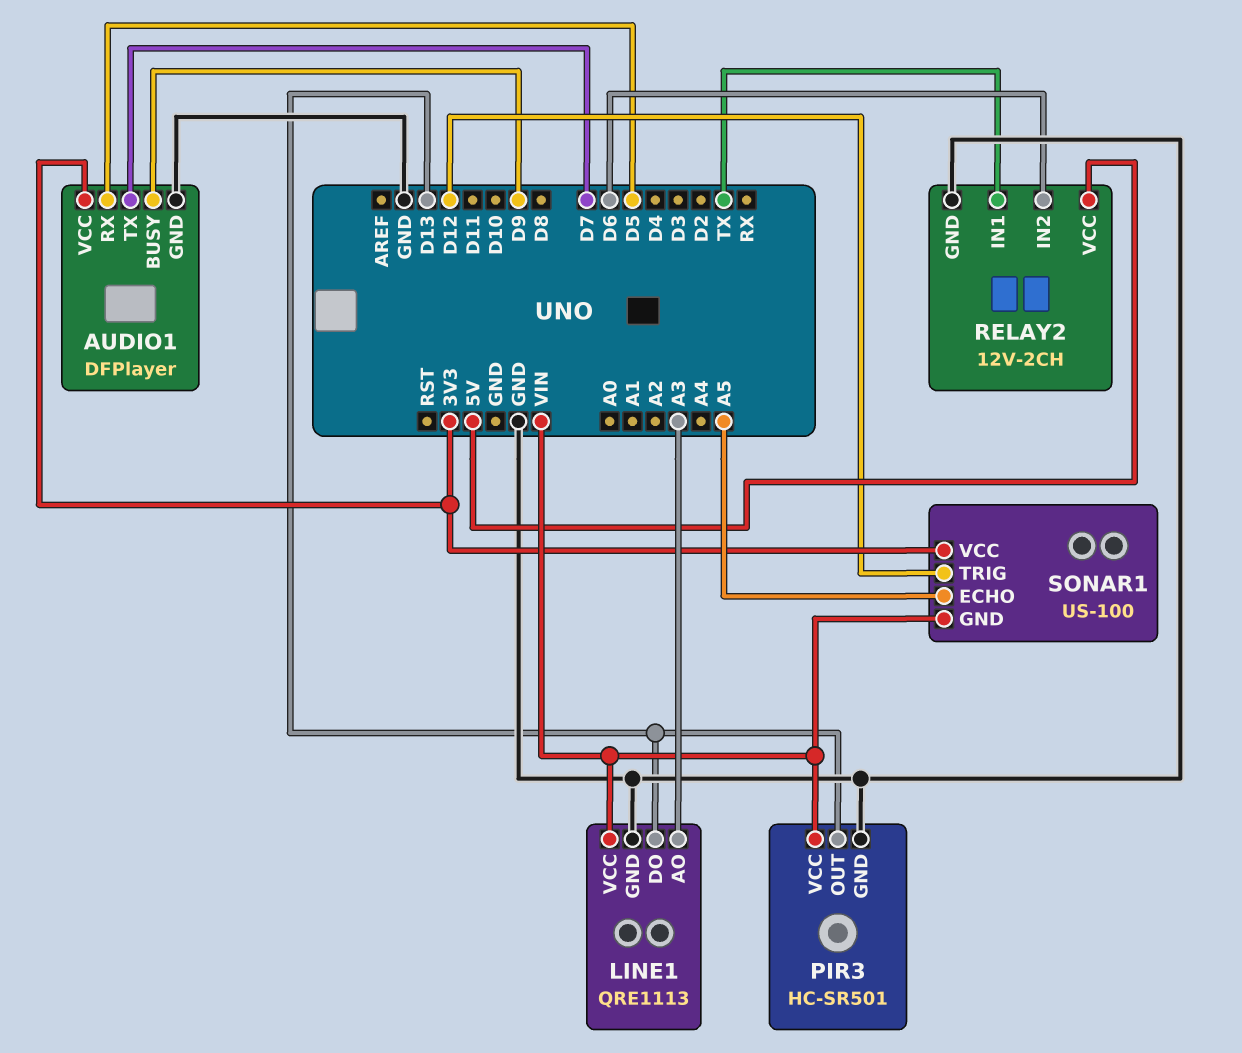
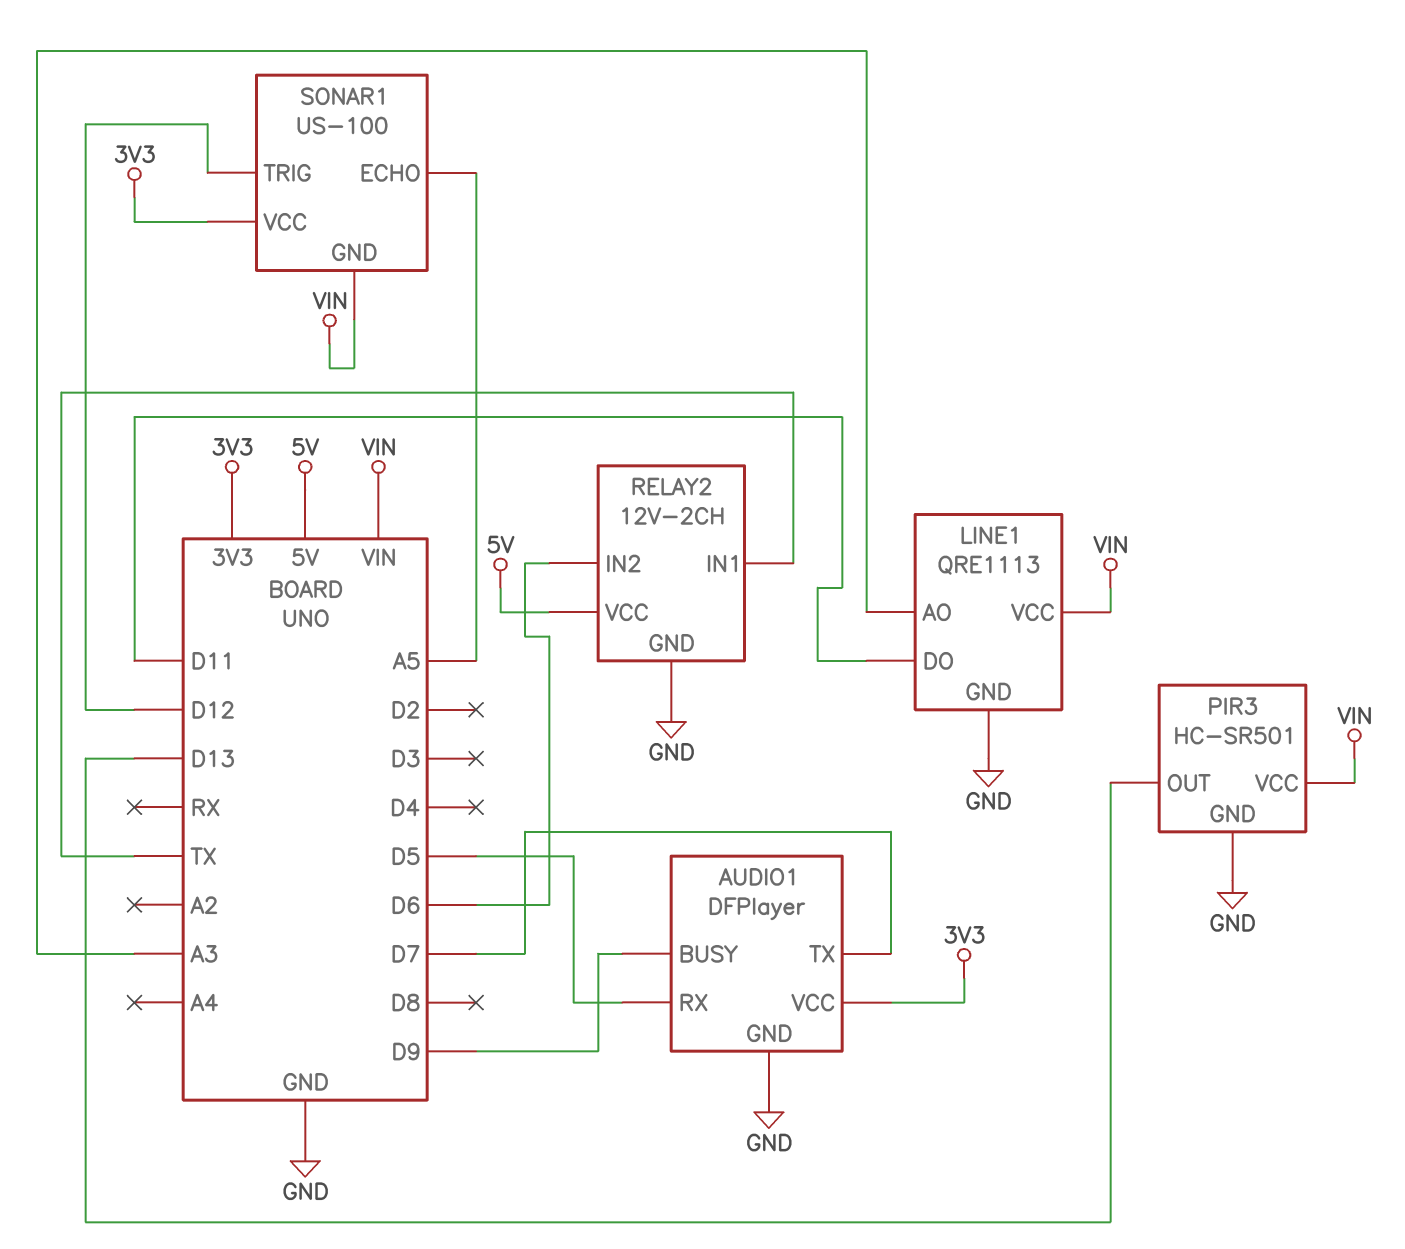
LINE1 pin DO: D13 -> D11

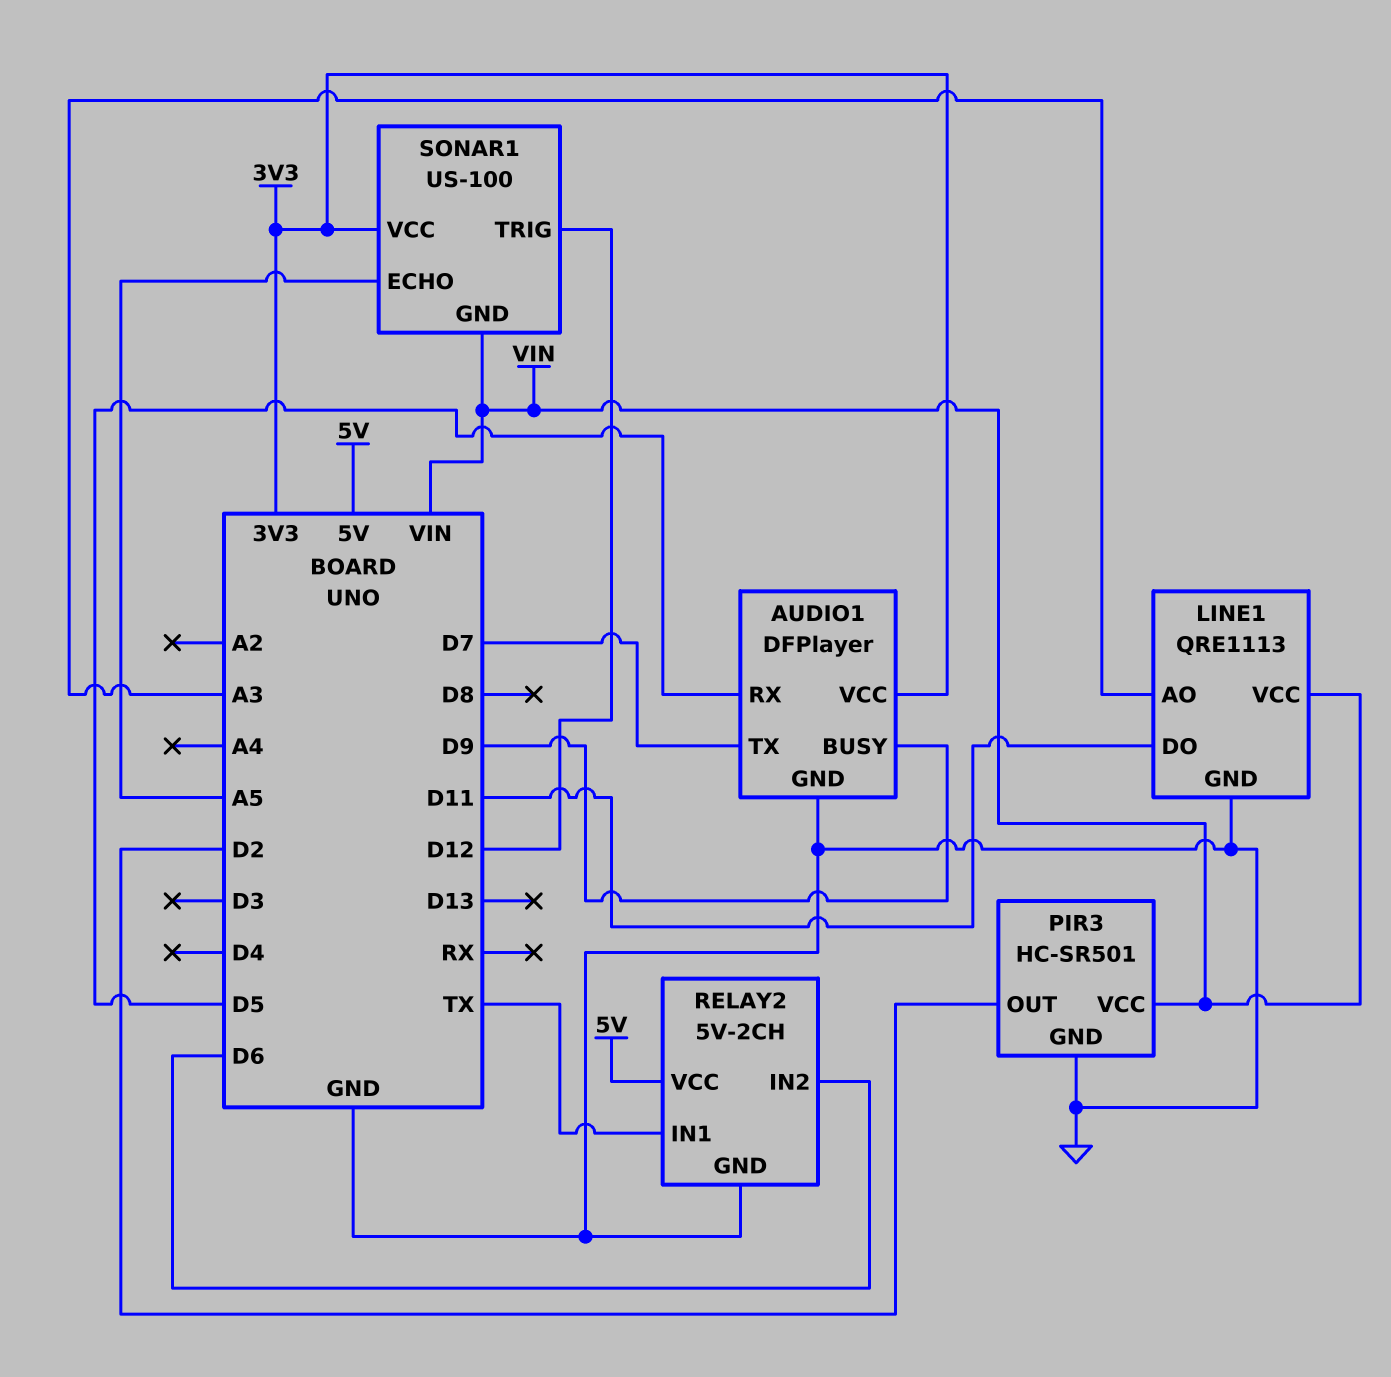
PIR3 pin OUT: D13 -> D2
RELAY2: 12V-2CH -> 5V-2CH

